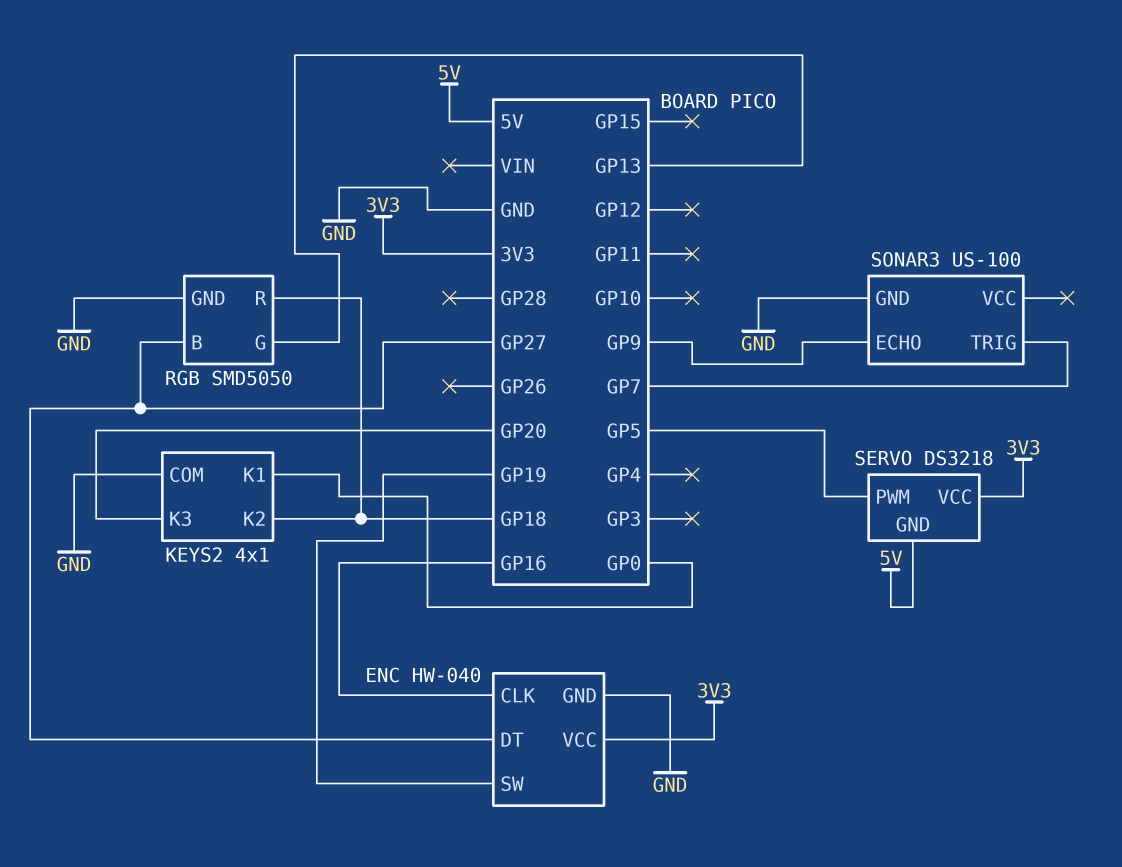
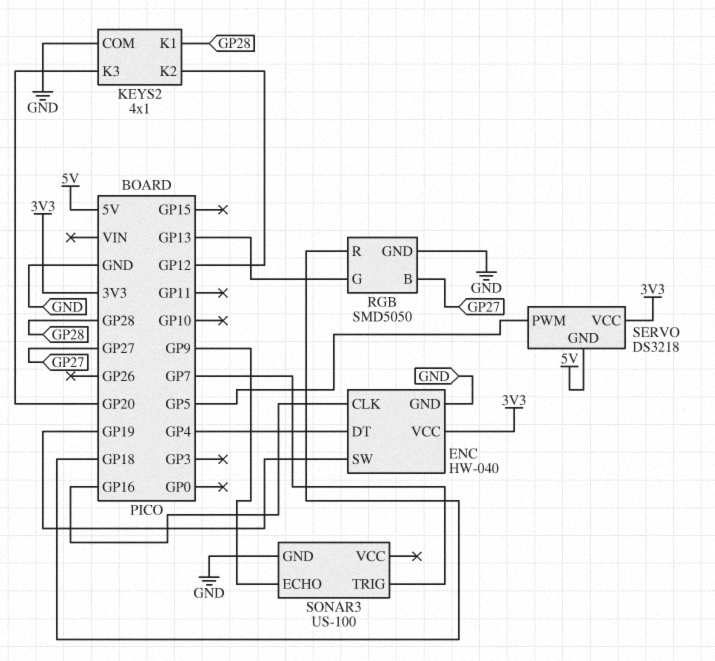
ENC pin DT: GP27 -> GP4
KEYS2 pin K1: GP0 -> GP28
KEYS2 pin K2: GP18 -> GP12

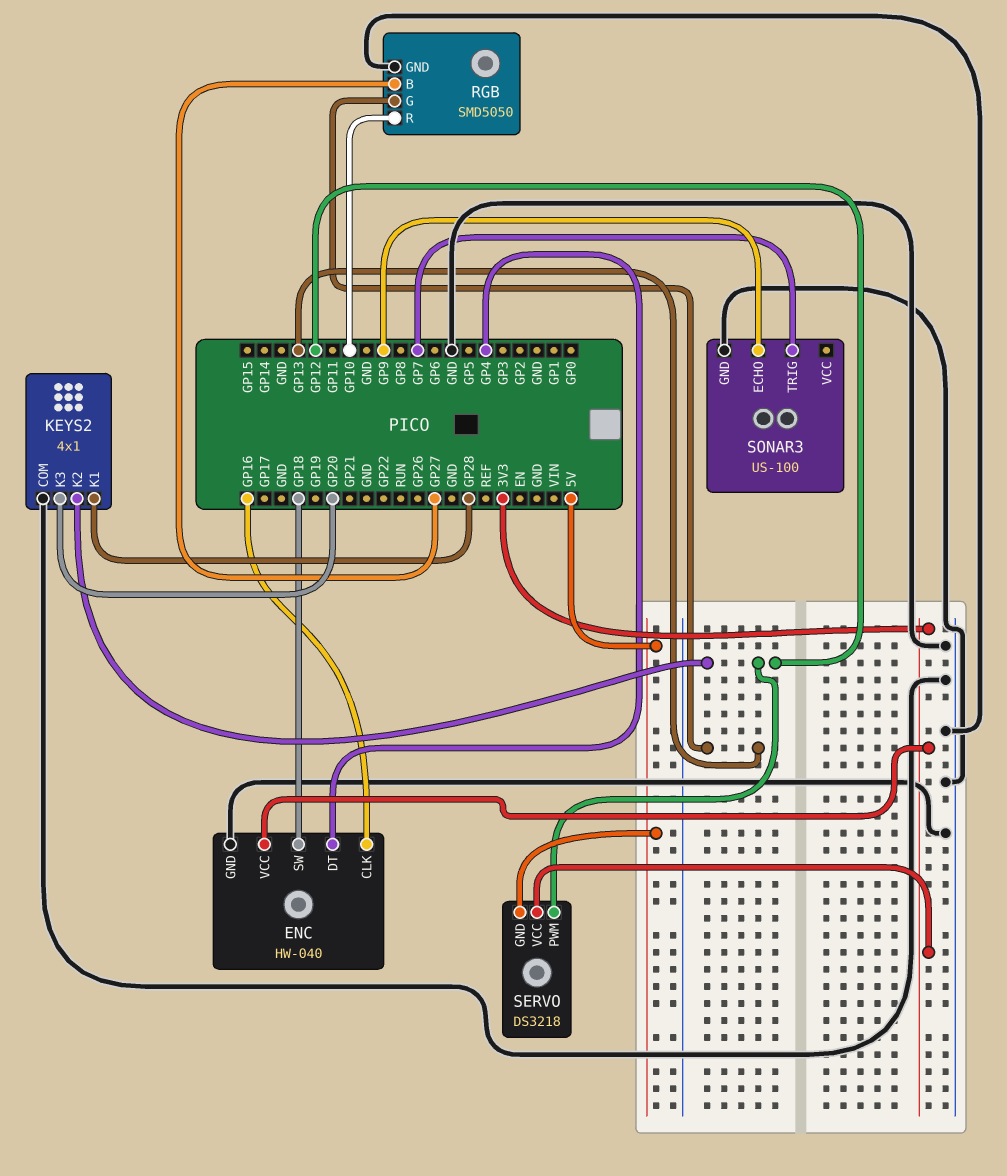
ENC pin SW: GP19 -> GP18
RGB pin R: GP18 -> GP10
SERVO pin PWM: GP5 -> GP12

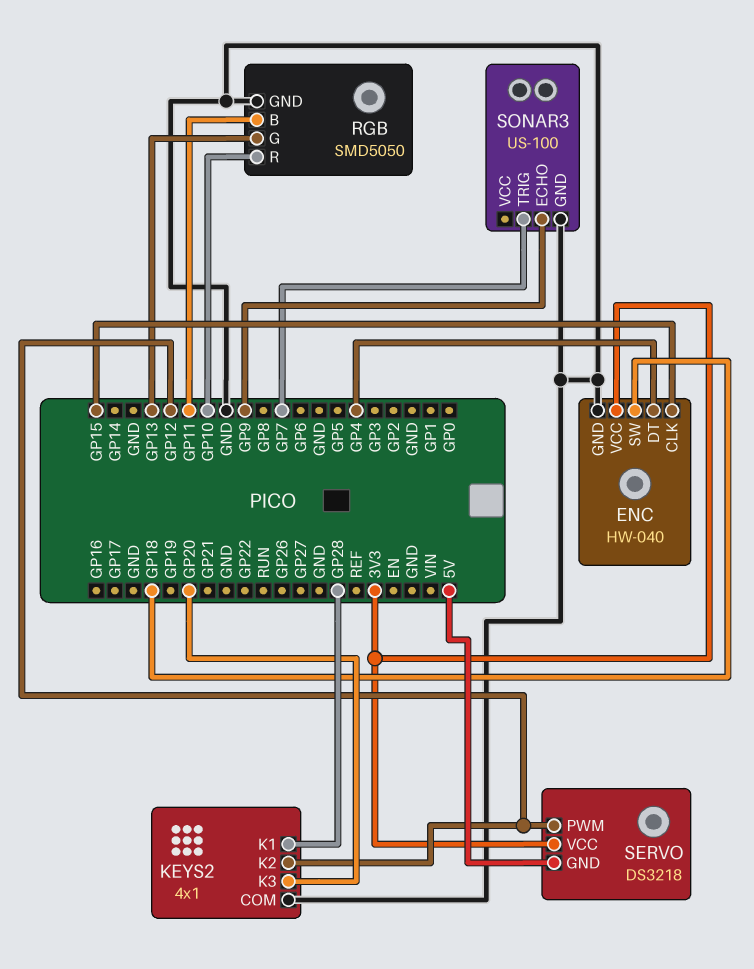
ENC pin CLK: GP16 -> GP15
RGB pin B: GP27 -> GP11

